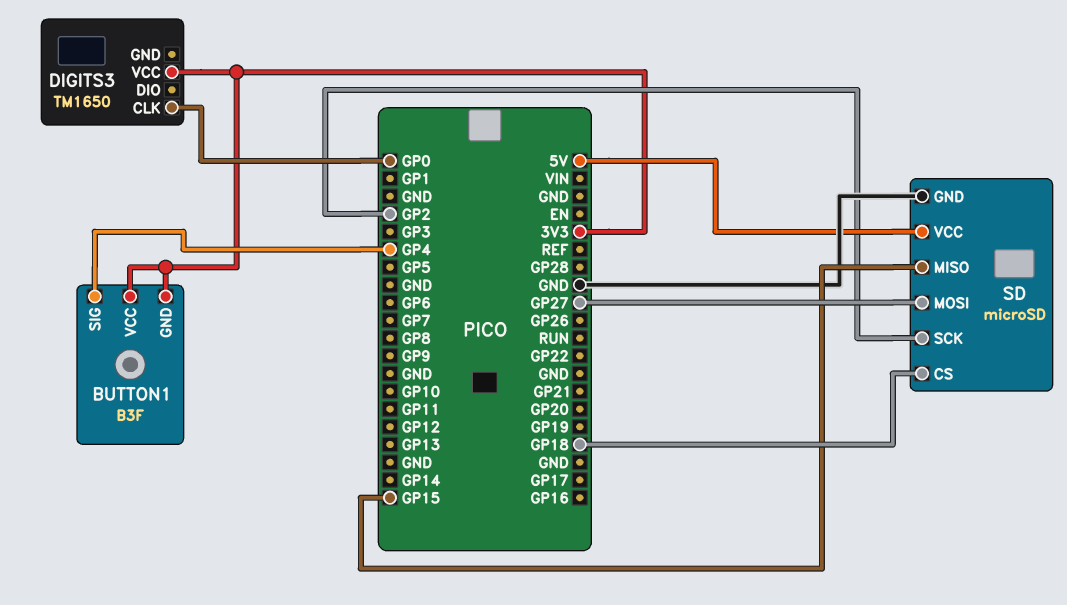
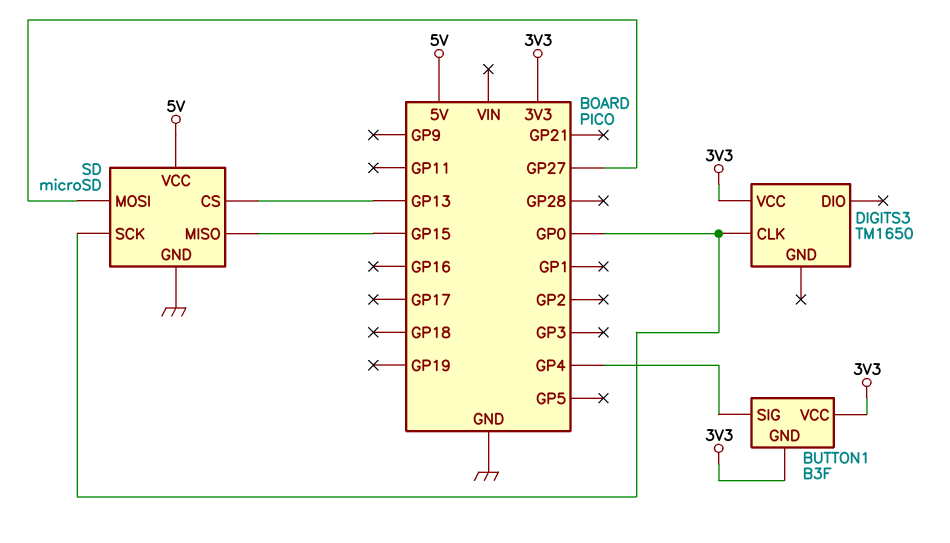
SD pin CS: GP18 -> GP13
SD pin SCK: GP2 -> GP0

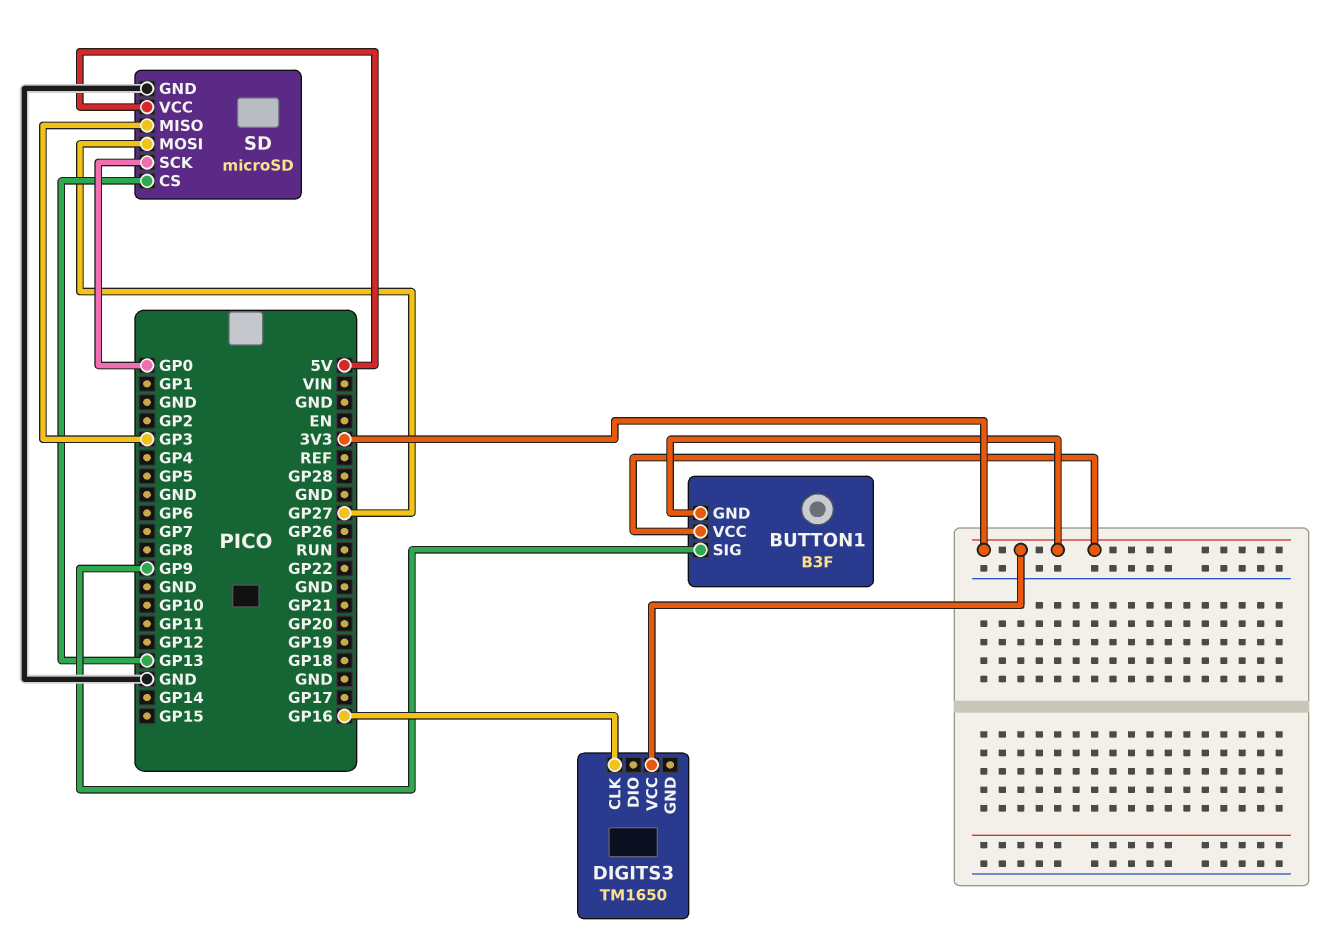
BUTTON1 pin SIG: GP4 -> GP9
DIGITS3 pin CLK: GP0 -> GP16
SD pin MISO: GP15 -> GP3

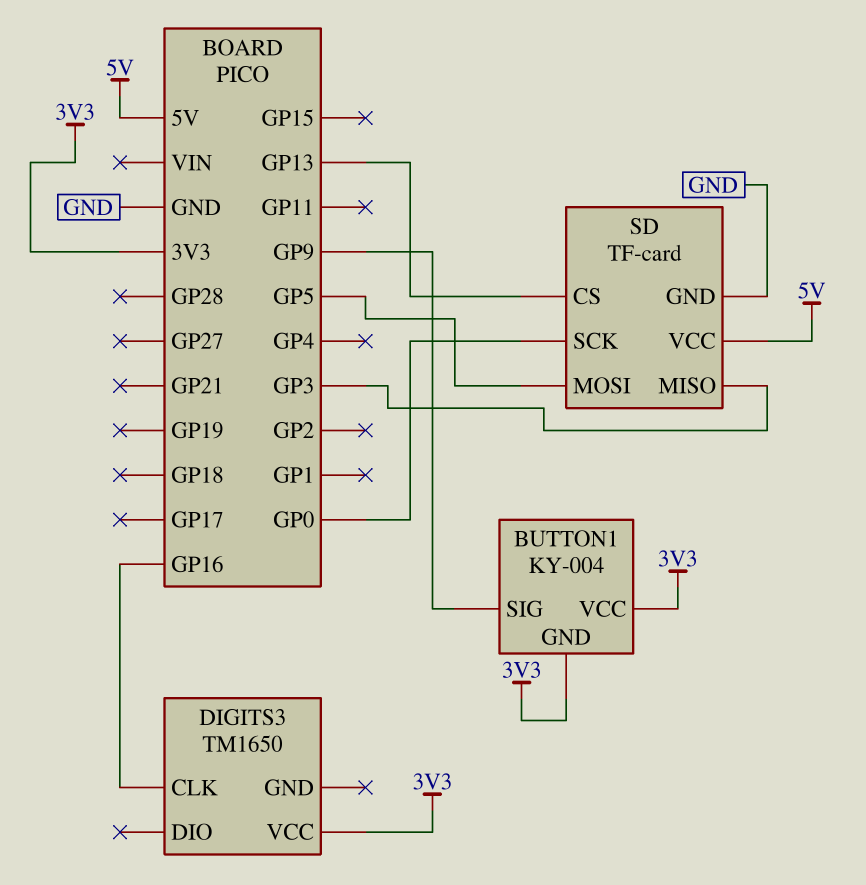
BUTTON1: B3F -> KY-004
SD: microSD -> TF-card
SD pin MOSI: GP27 -> GP5

